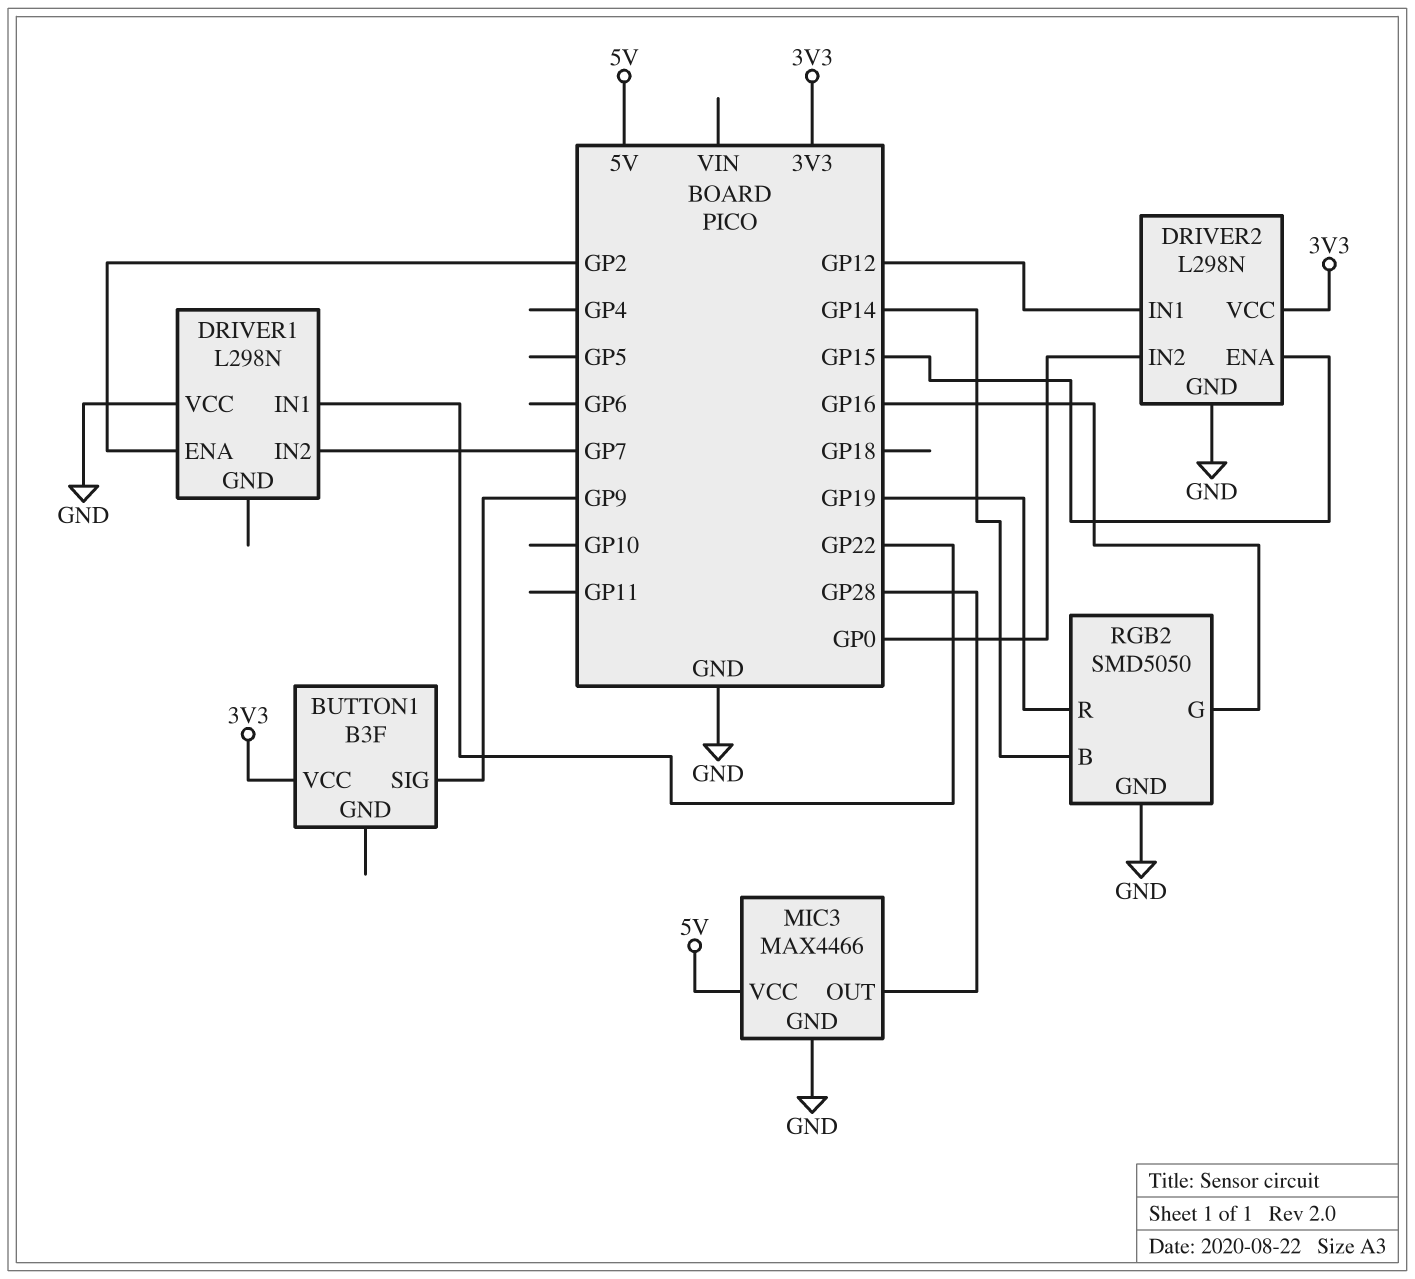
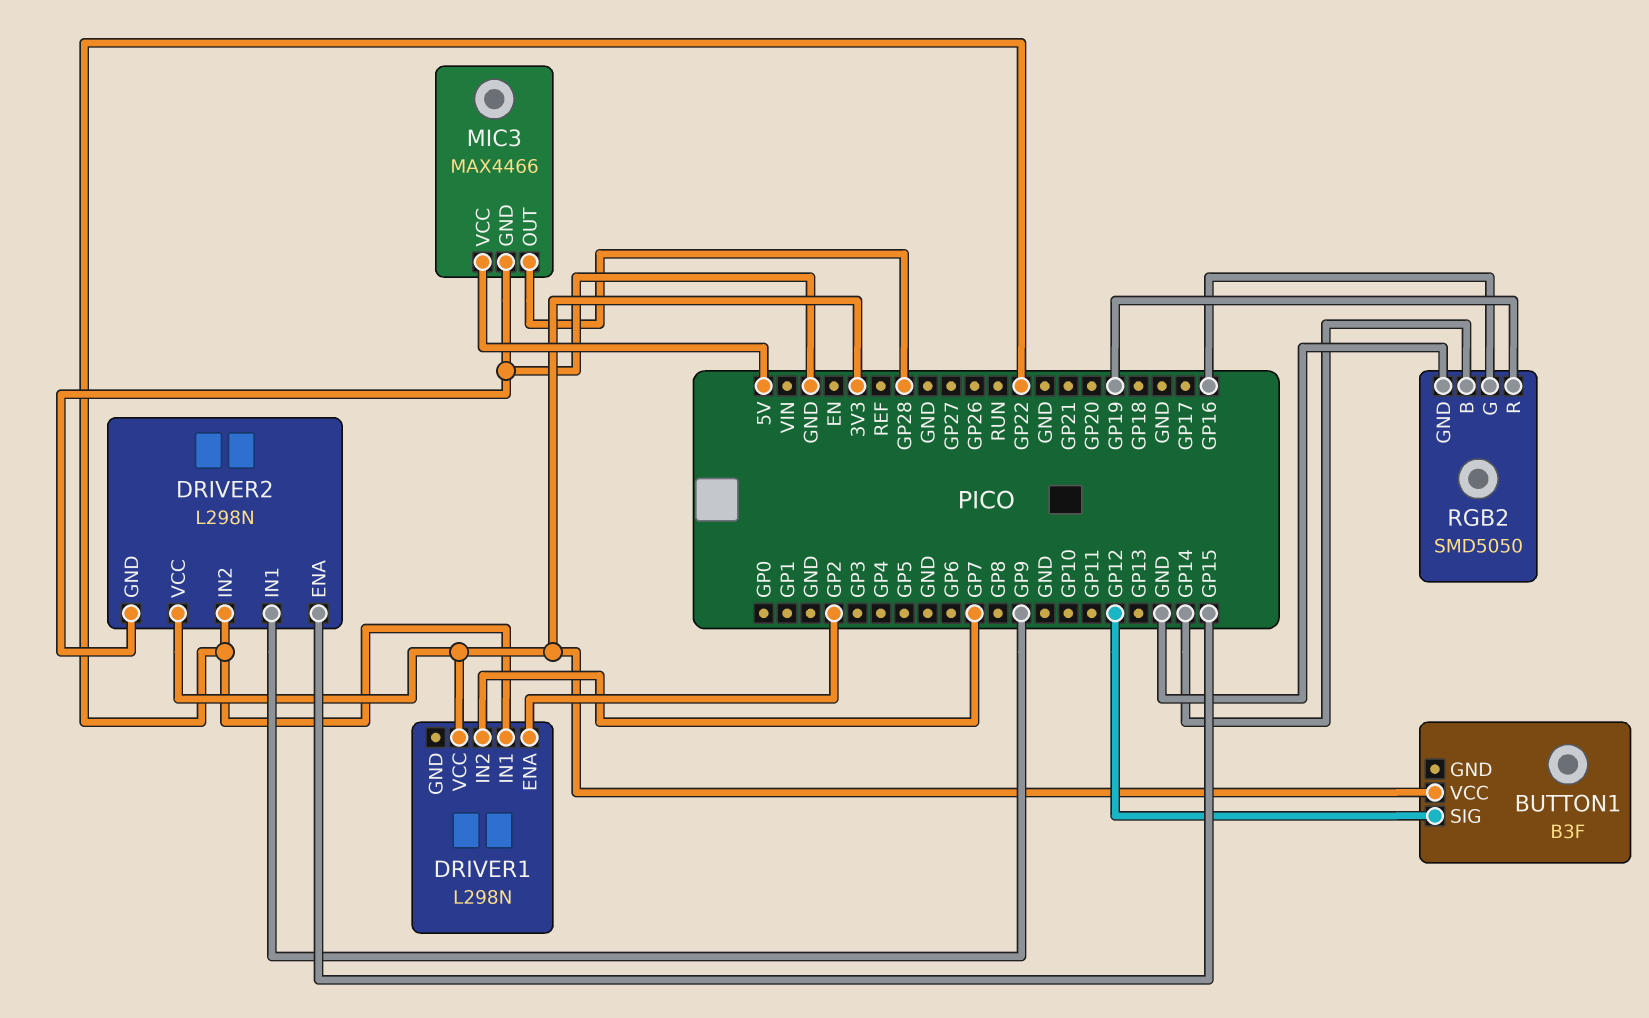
BUTTON1 pin SIG: GP9 -> GP12
DRIVER1 pin VCC: GND -> 3V3
DRIVER2 pin IN1: GP12 -> GP9
DRIVER2 pin IN2: GP0 -> GP22

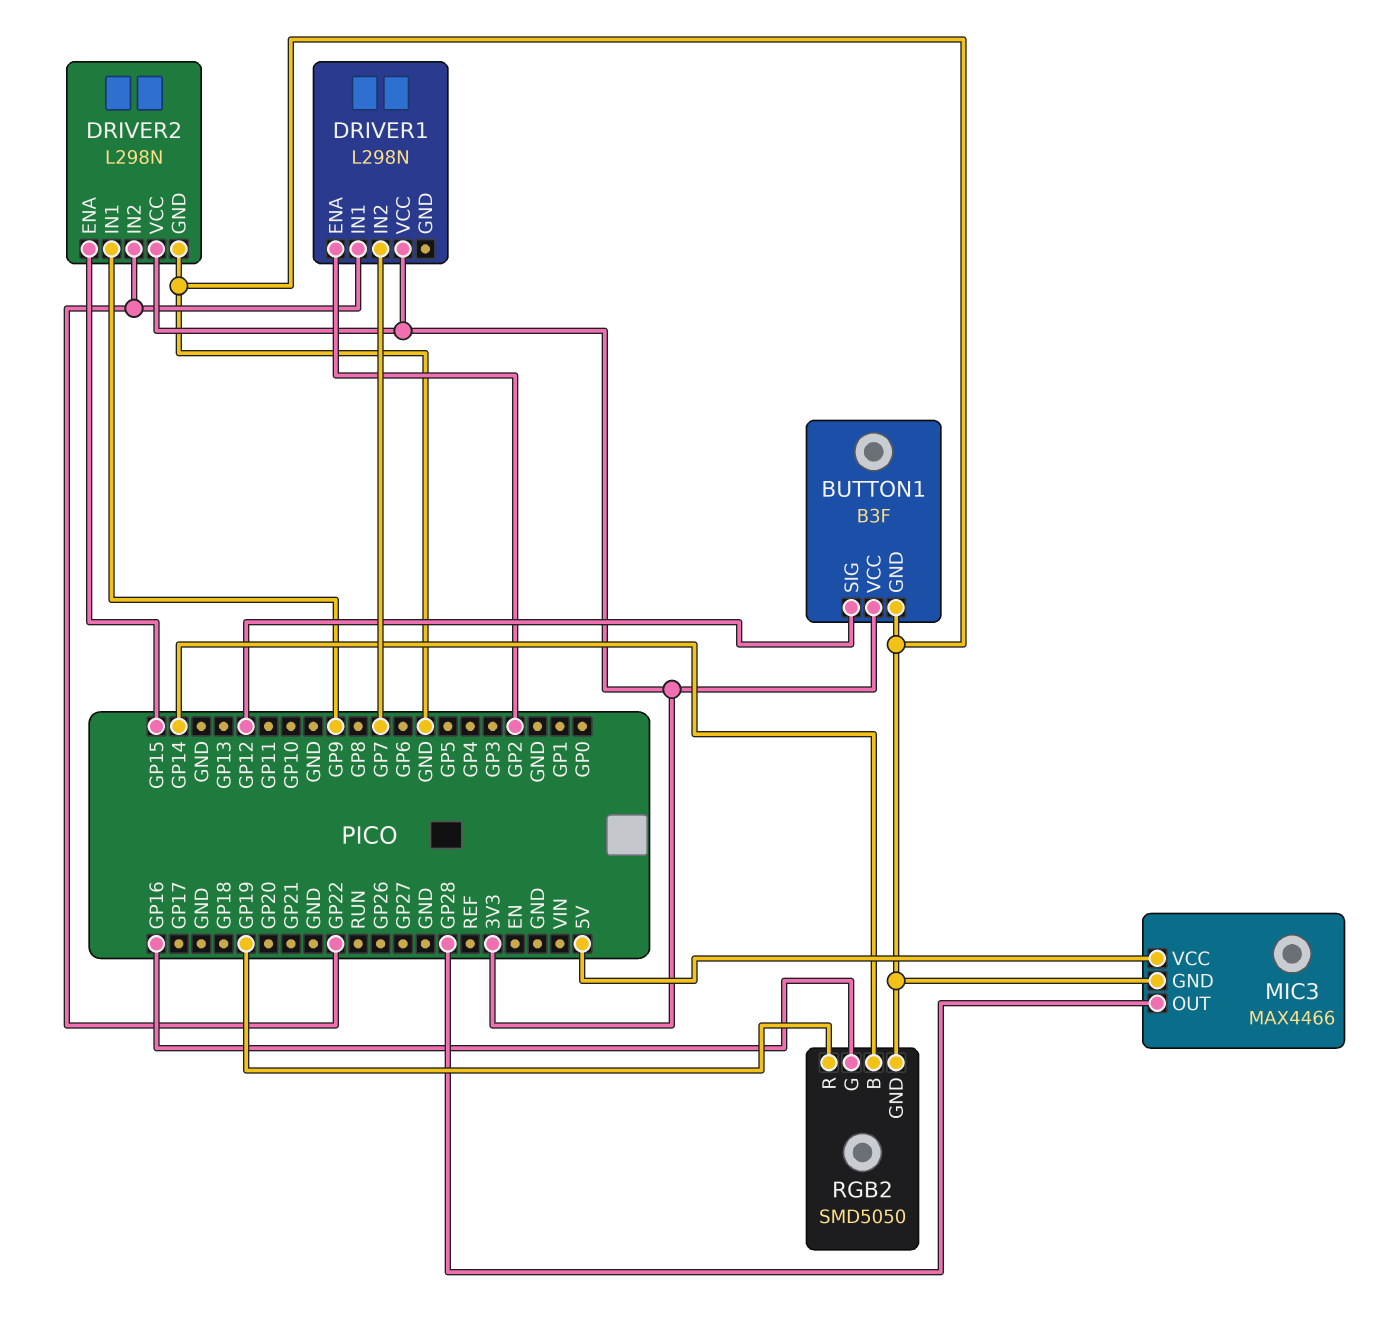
BUTTON1 pin GND: none -> GND

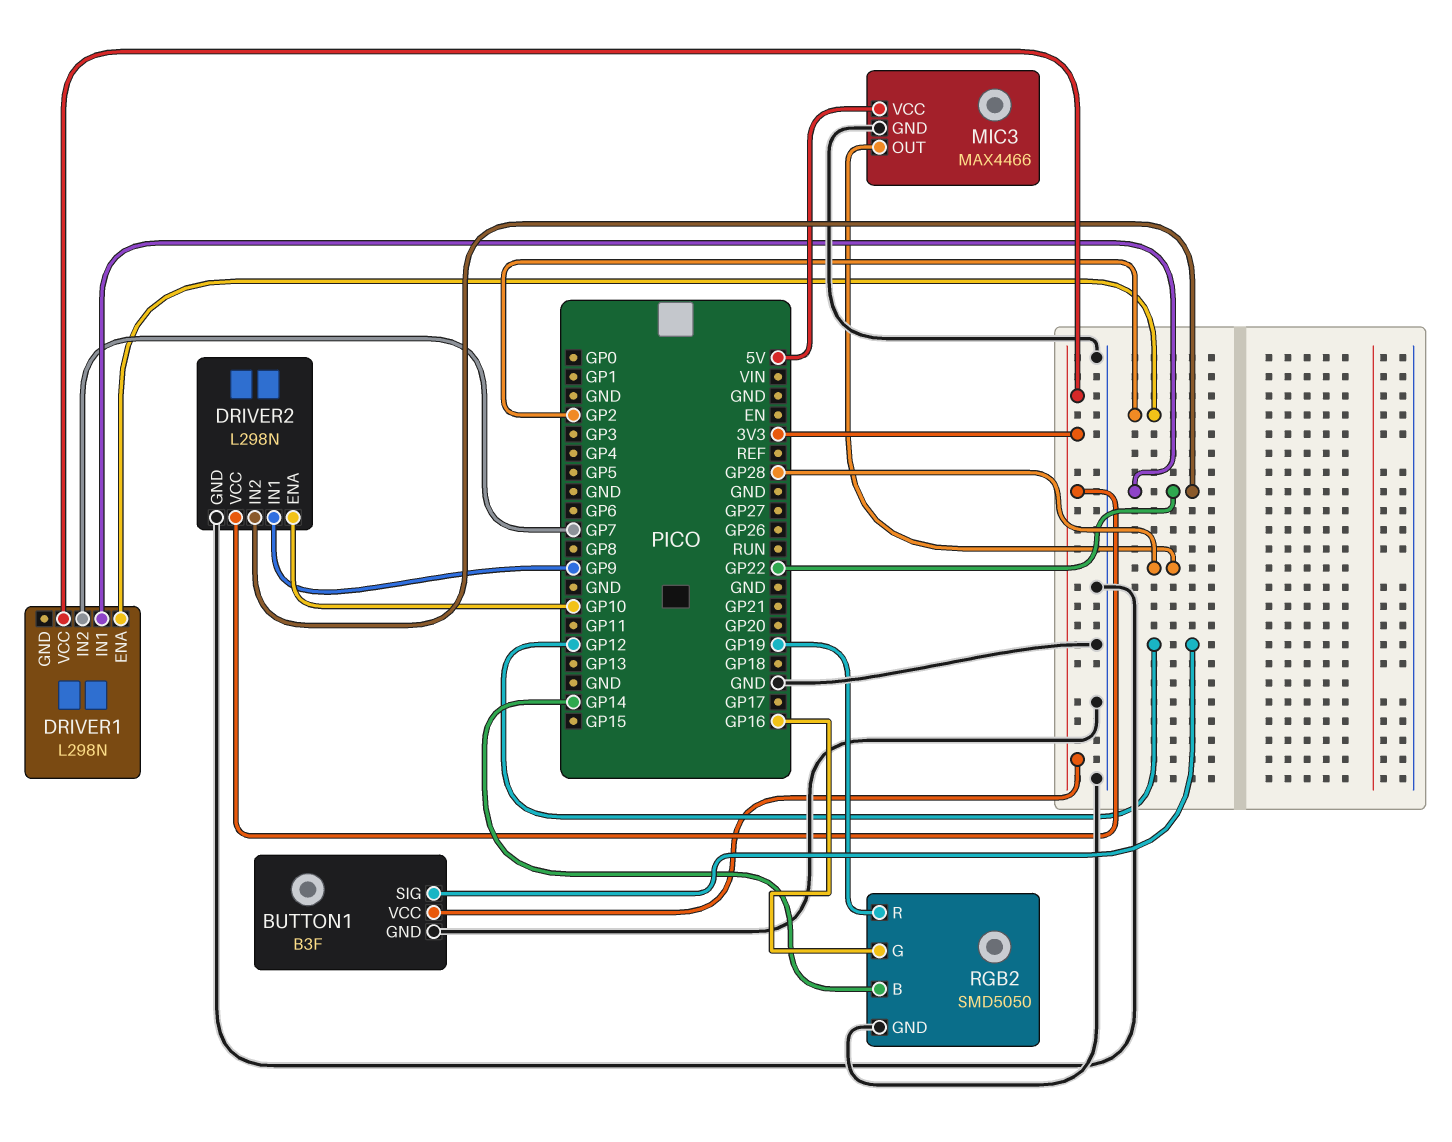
DRIVER2 pin ENA: GP15 -> GP10

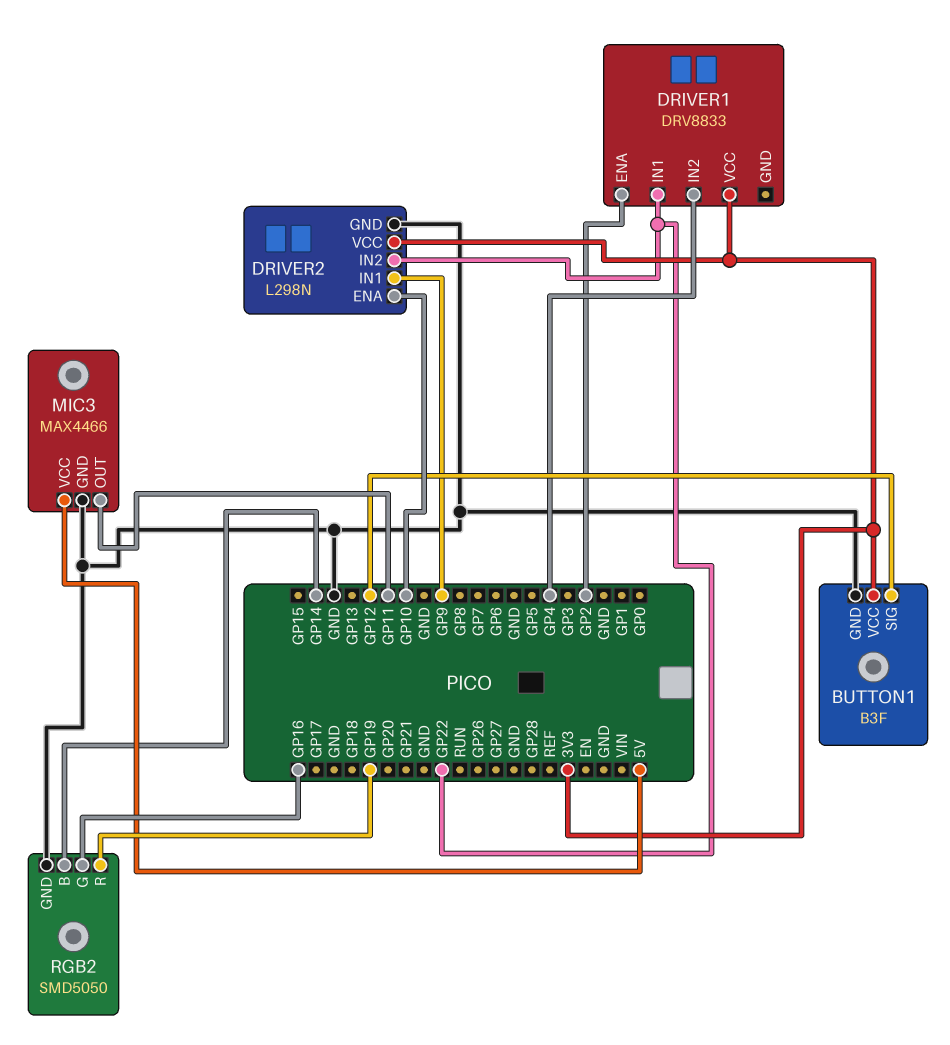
DRIVER1: L298N -> DRV8833
DRIVER1 pin IN2: GP7 -> GP4
MIC3 pin OUT: GP28 -> GP11

